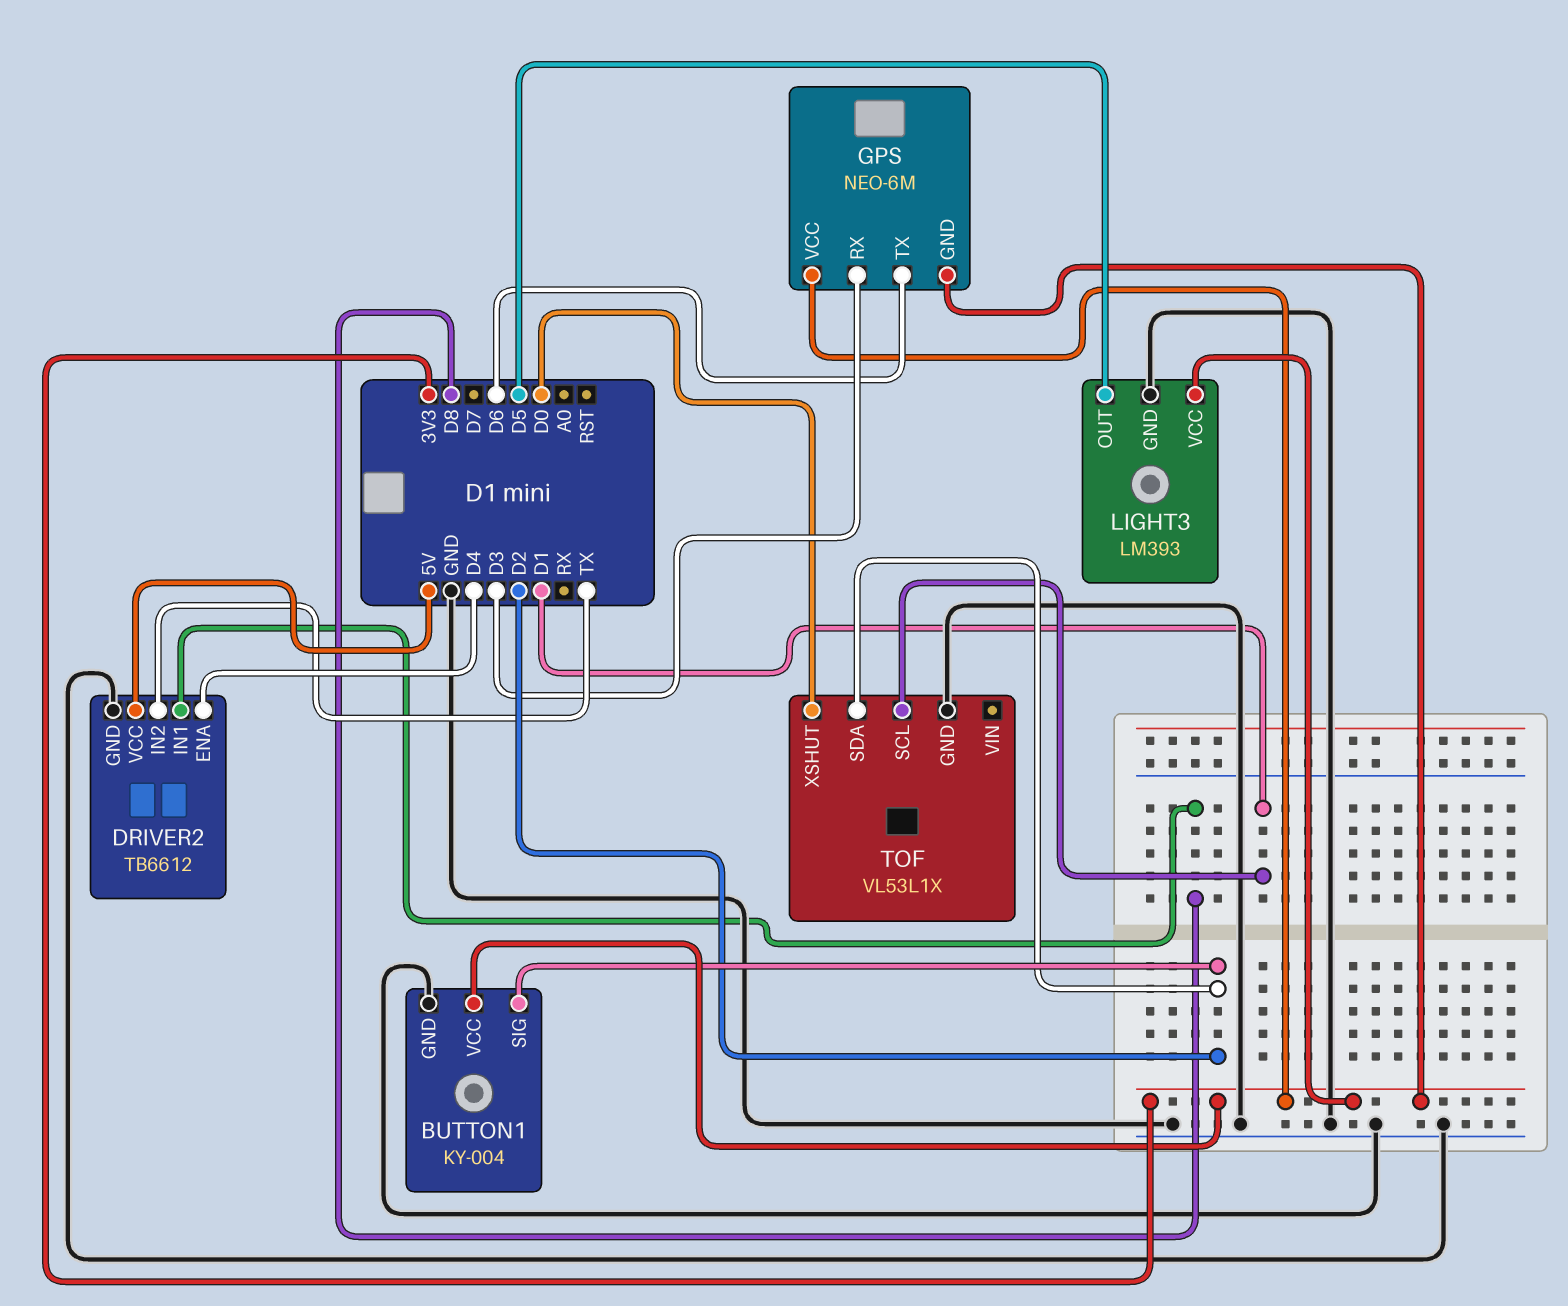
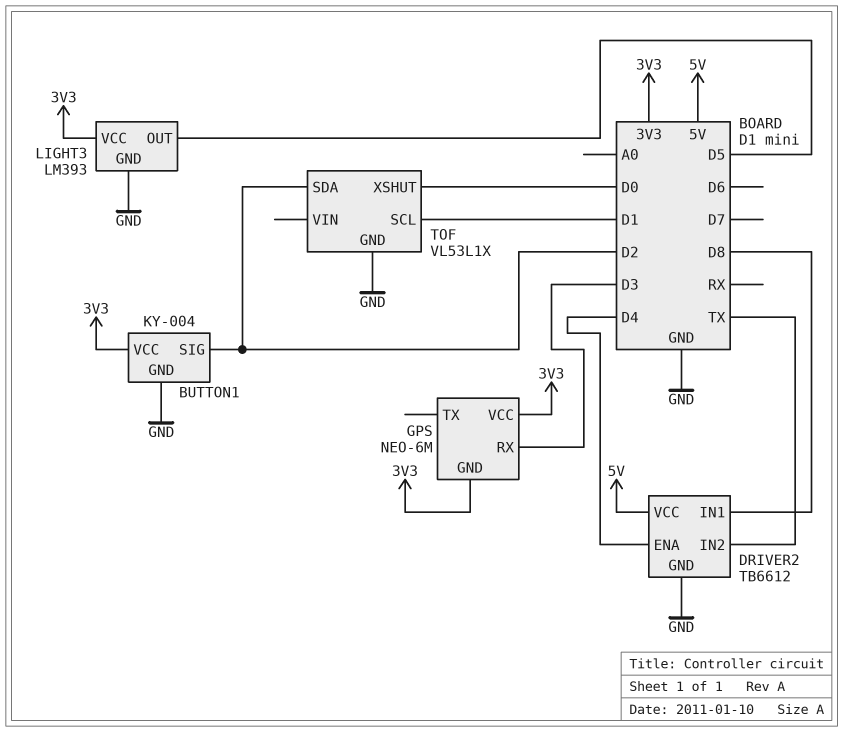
GPS pin TX: D6 -> none

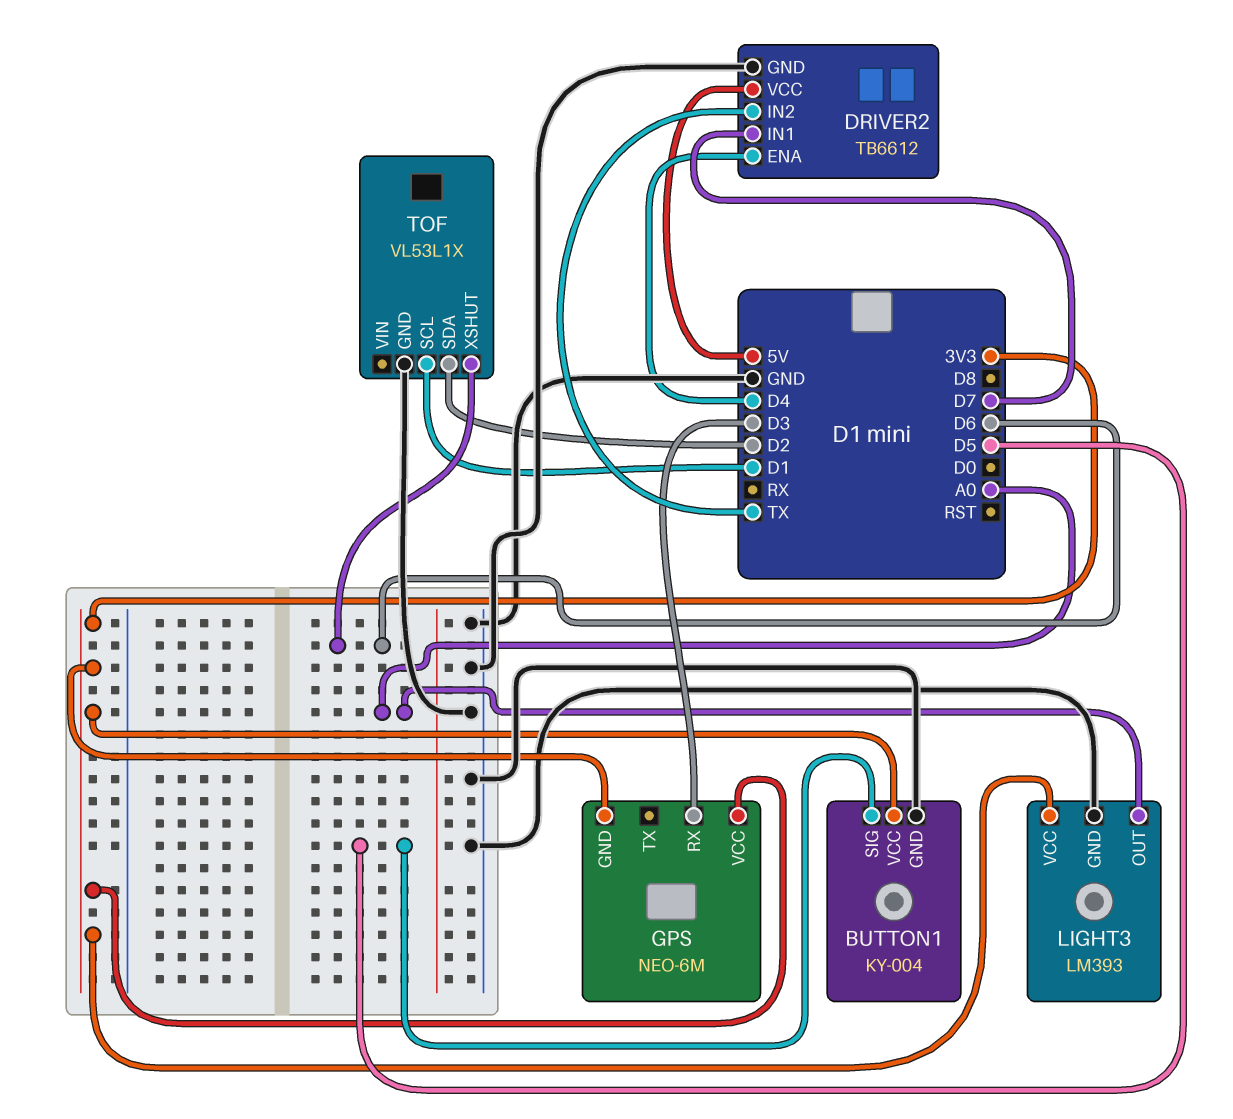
BUTTON1 pin SIG: D2 -> D5
DRIVER2 pin IN1: D8 -> D7
LIGHT3 pin OUT: D5 -> A0
TOF pin XSHUT: D0 -> D6

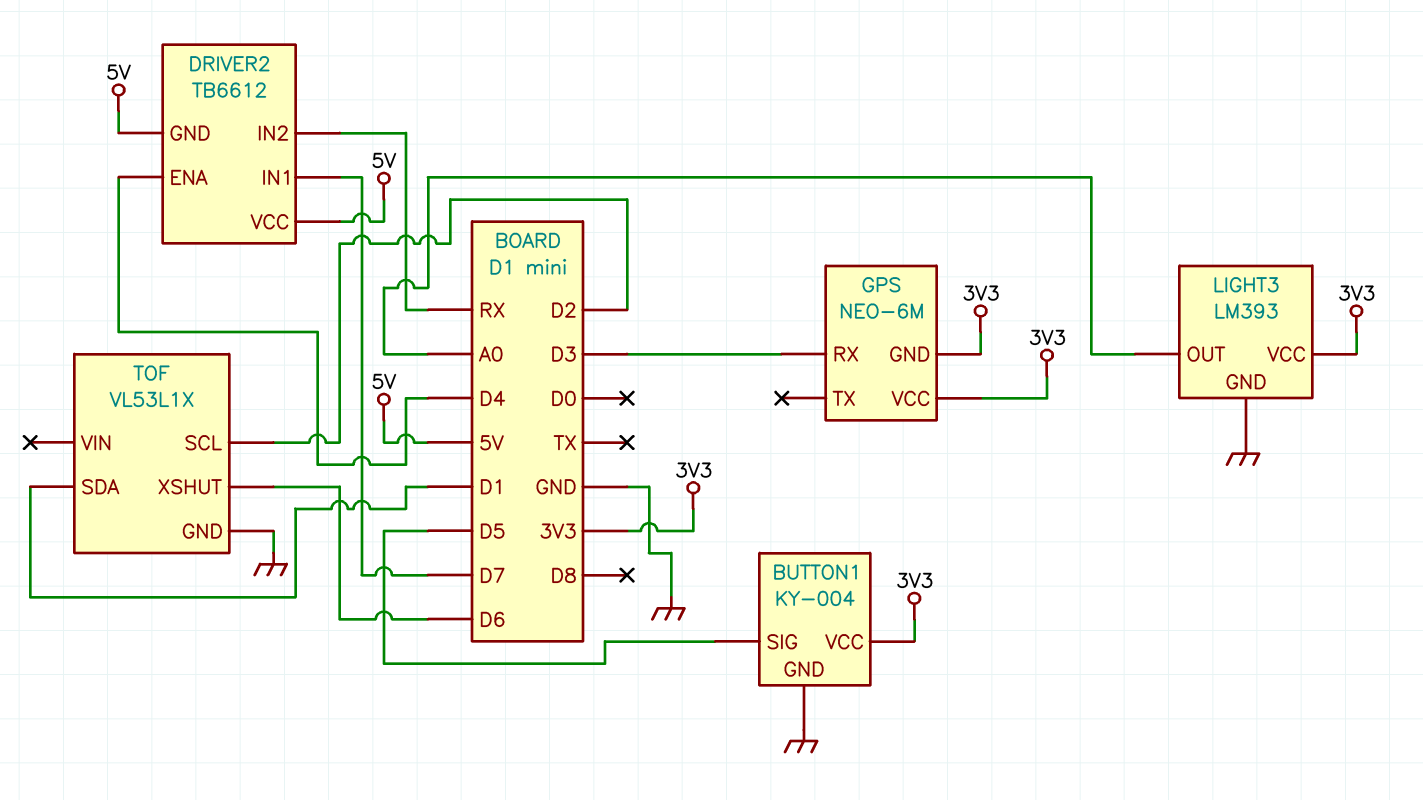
DRIVER2 pin GND: GND -> 5V
DRIVER2 pin IN2: TX -> RX
TOF pin SCL: D1 -> D2
TOF pin SDA: D2 -> D1

